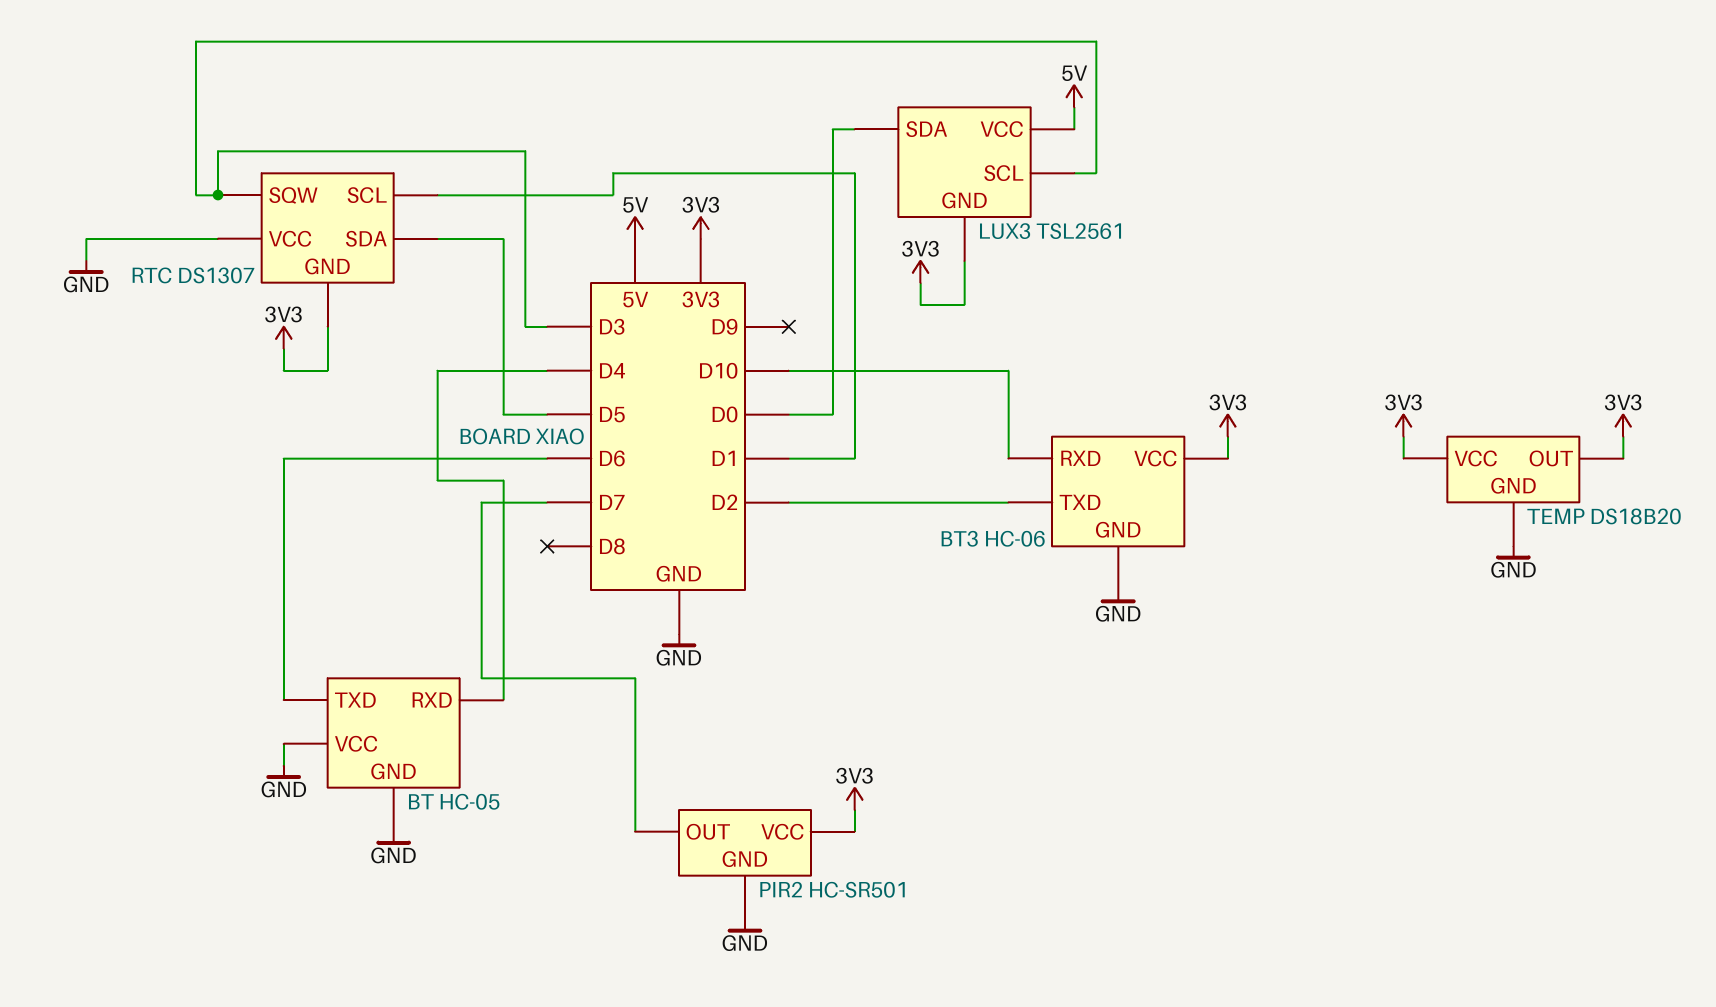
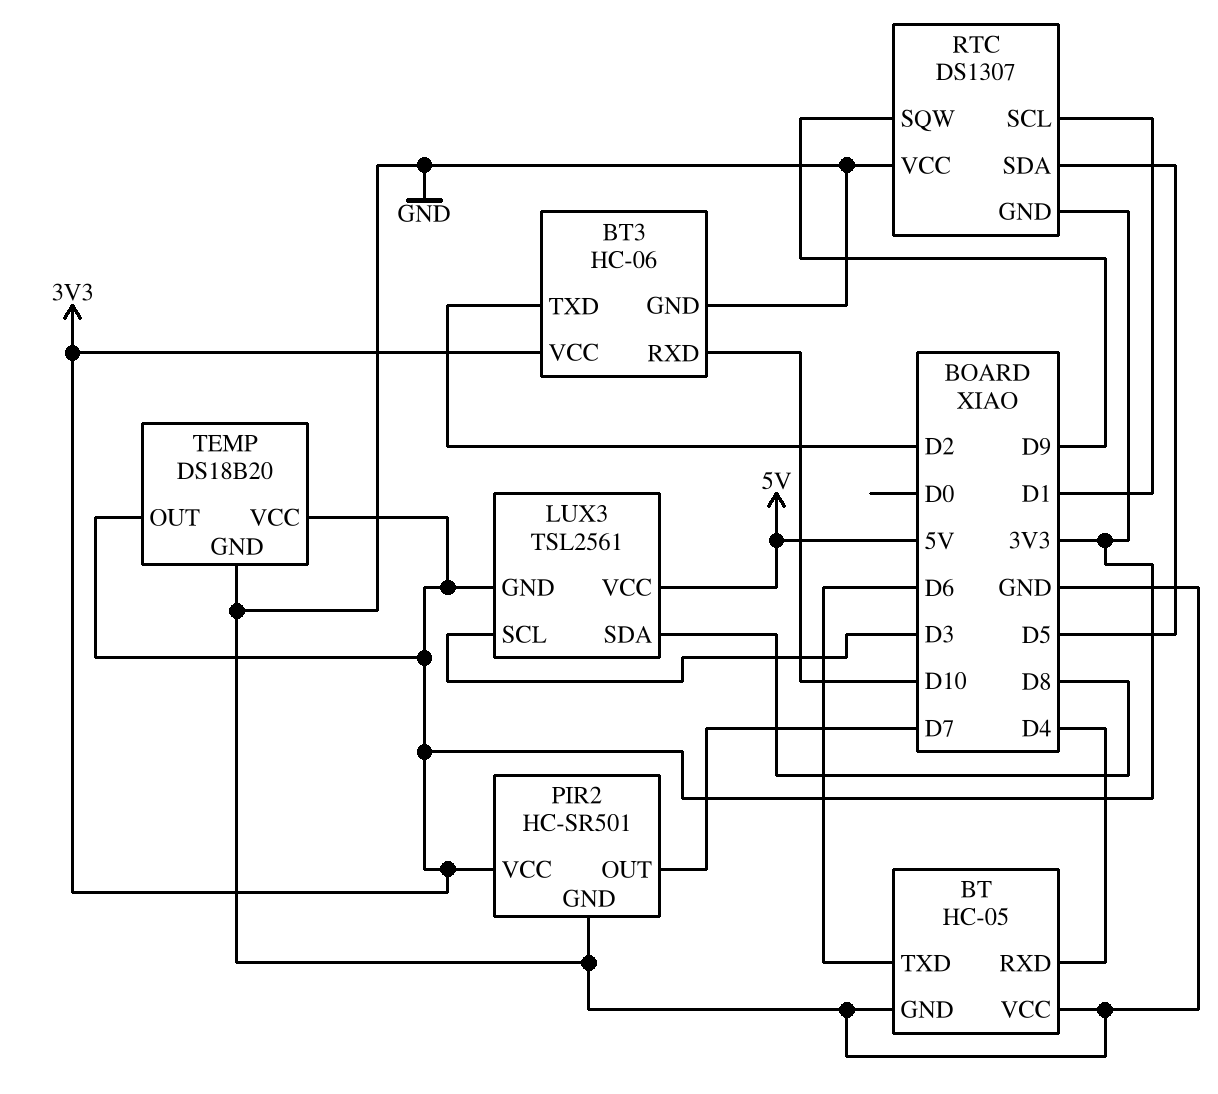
LUX3 pin SDA: D0 -> D8
RTC pin SQW: D3 -> D9

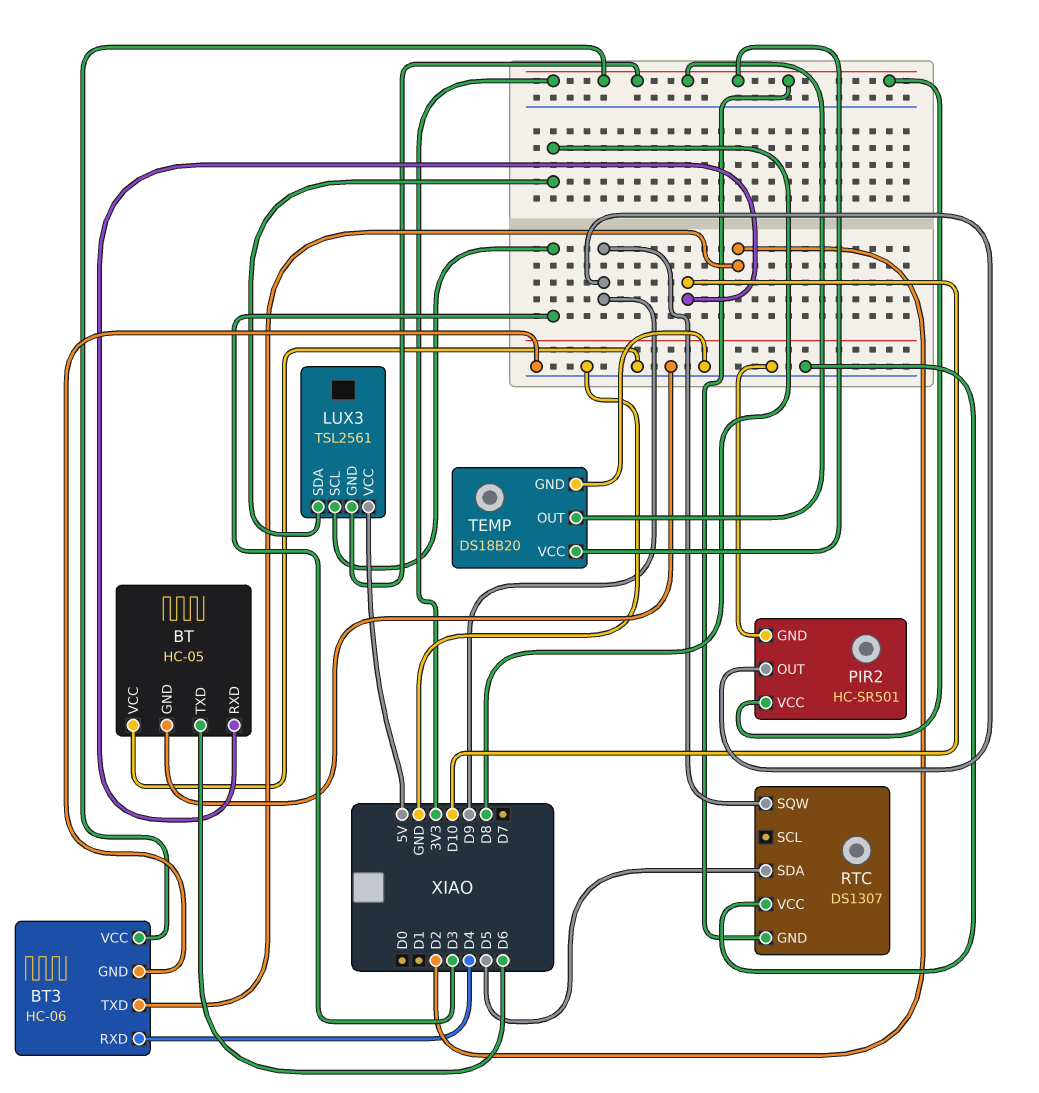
BT pin RXD: D4 -> D10
BT3 pin RXD: D10 -> D4
PIR2 pin OUT: D7 -> D9
RTC pin SCL: D1 -> none

